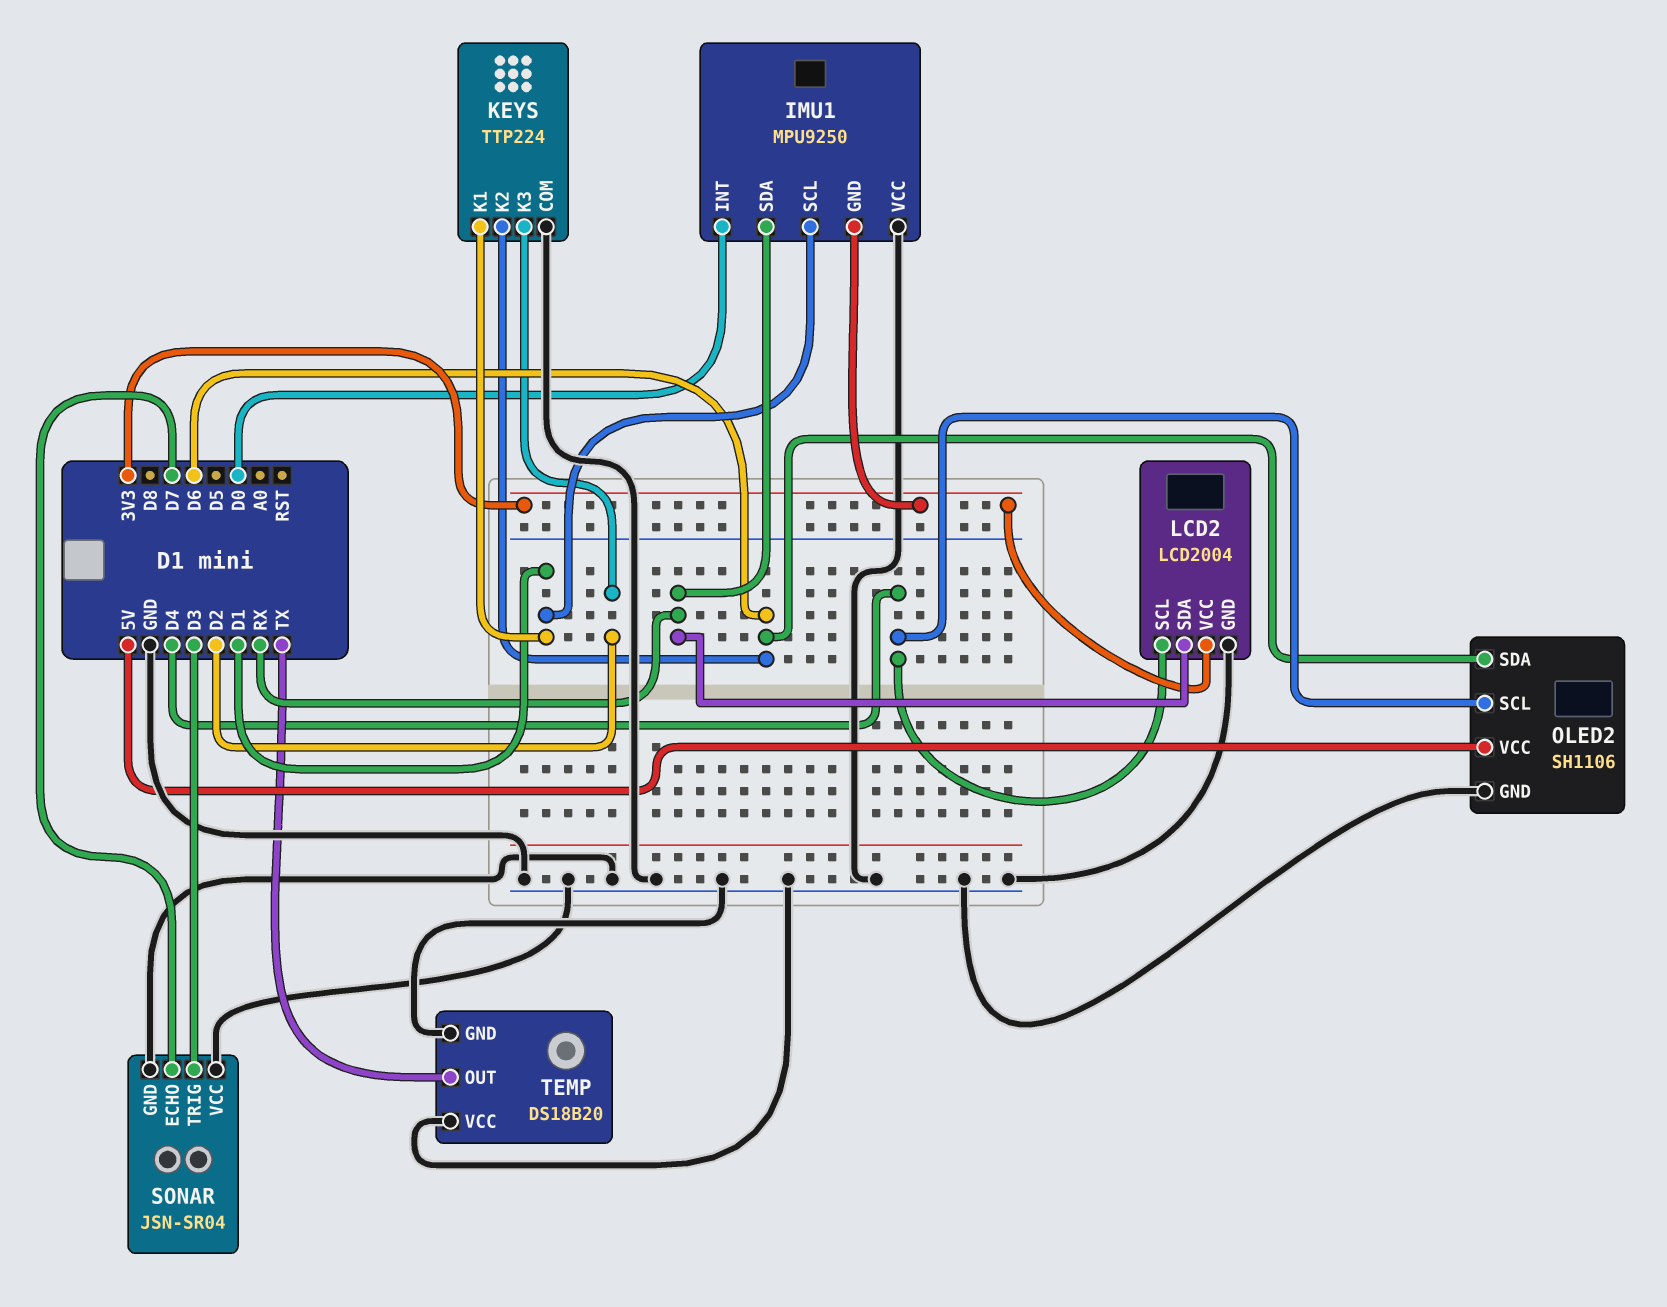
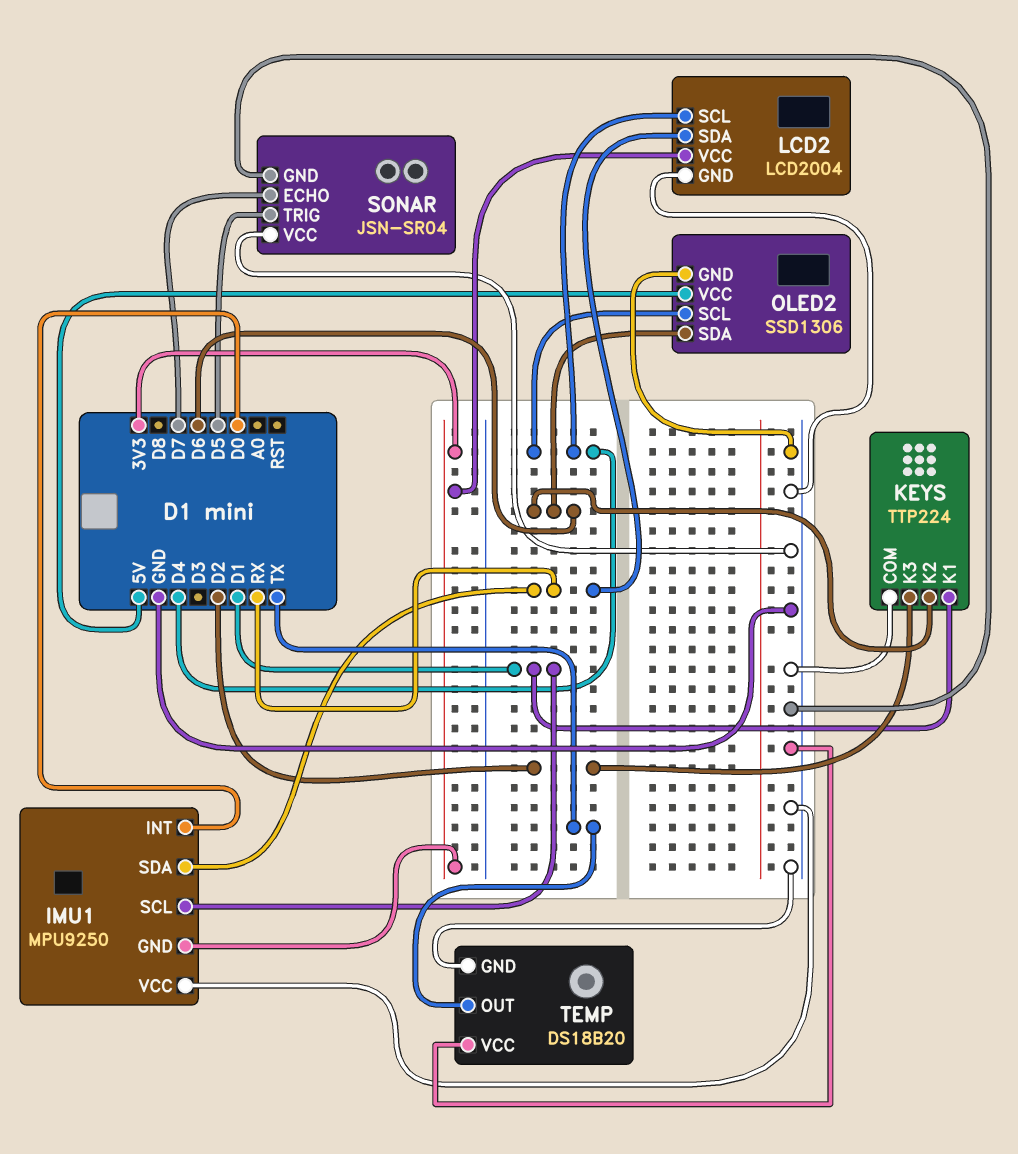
OLED2: SH1106 -> SSD1306
SONAR pin TRIG: D3 -> D5

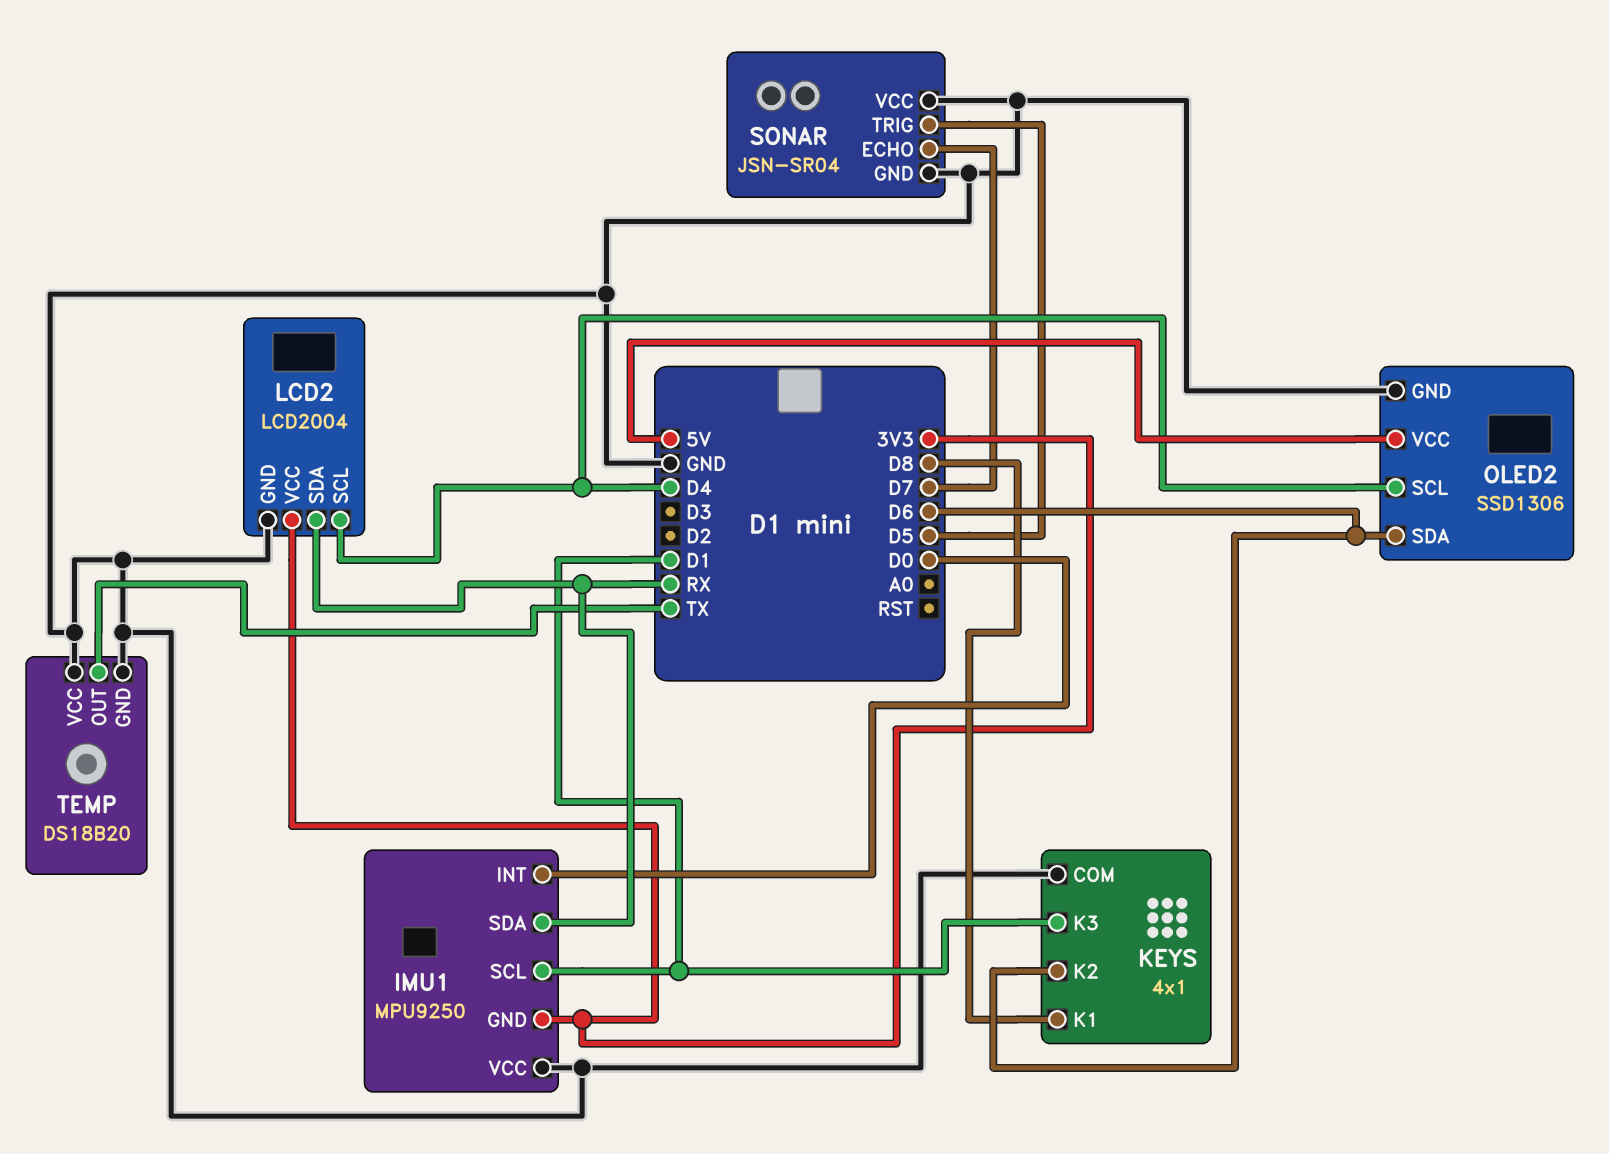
KEYS: TTP224 -> 4x1
KEYS pin K1: D1 -> D8
KEYS pin K3: D2 -> D1

